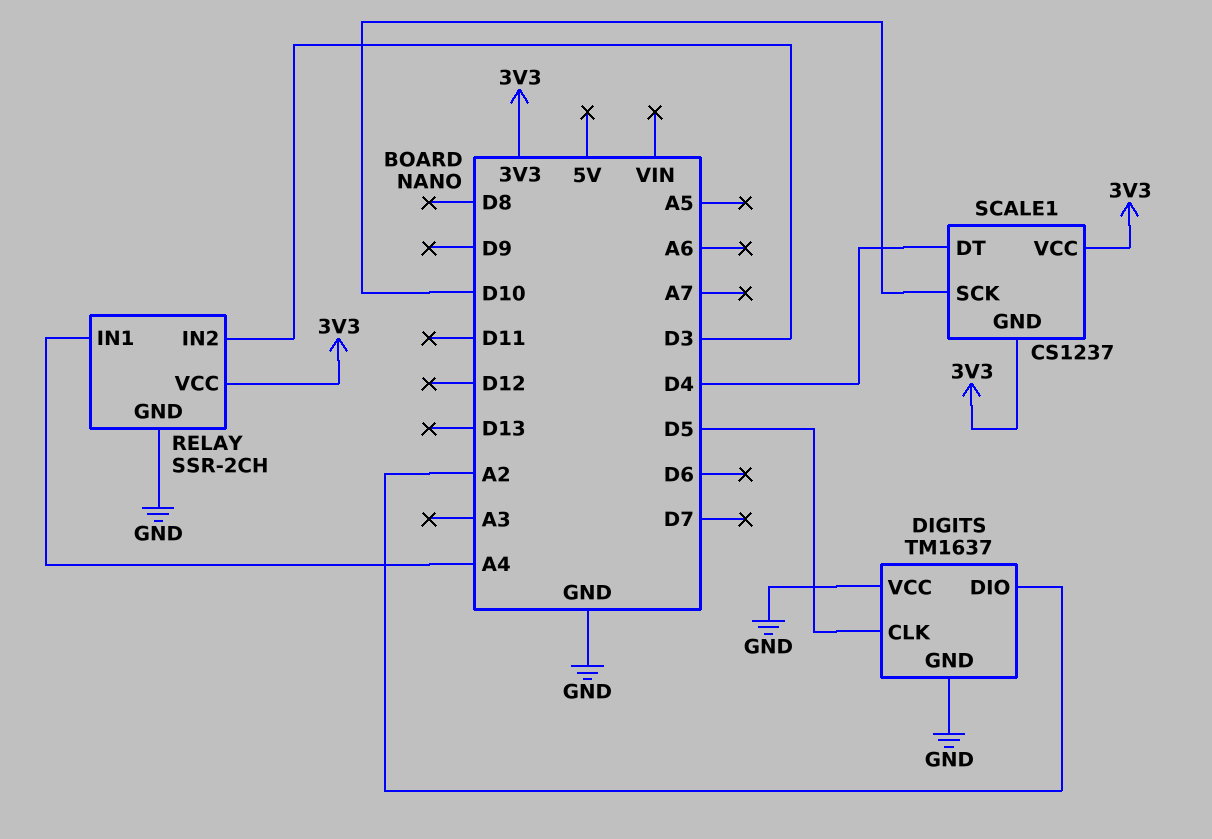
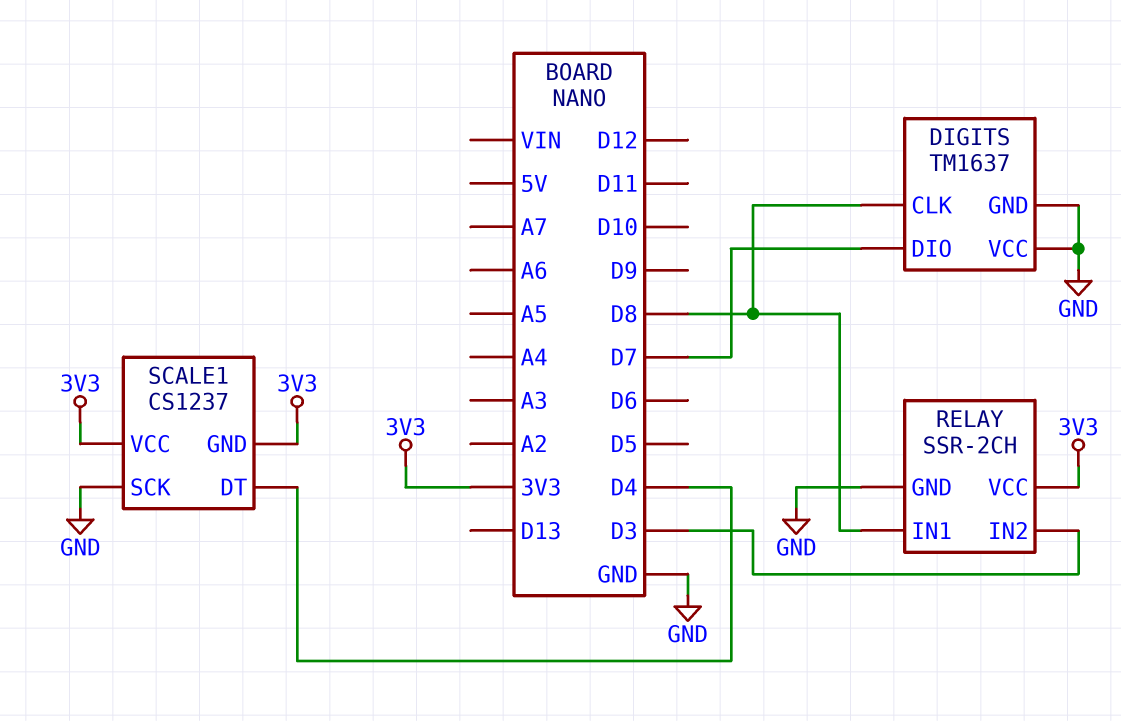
DIGITS pin CLK: D5 -> D8
DIGITS pin DIO: A2 -> D7
RELAY pin IN1: A4 -> D8
SCALE1 pin SCK: D10 -> GND

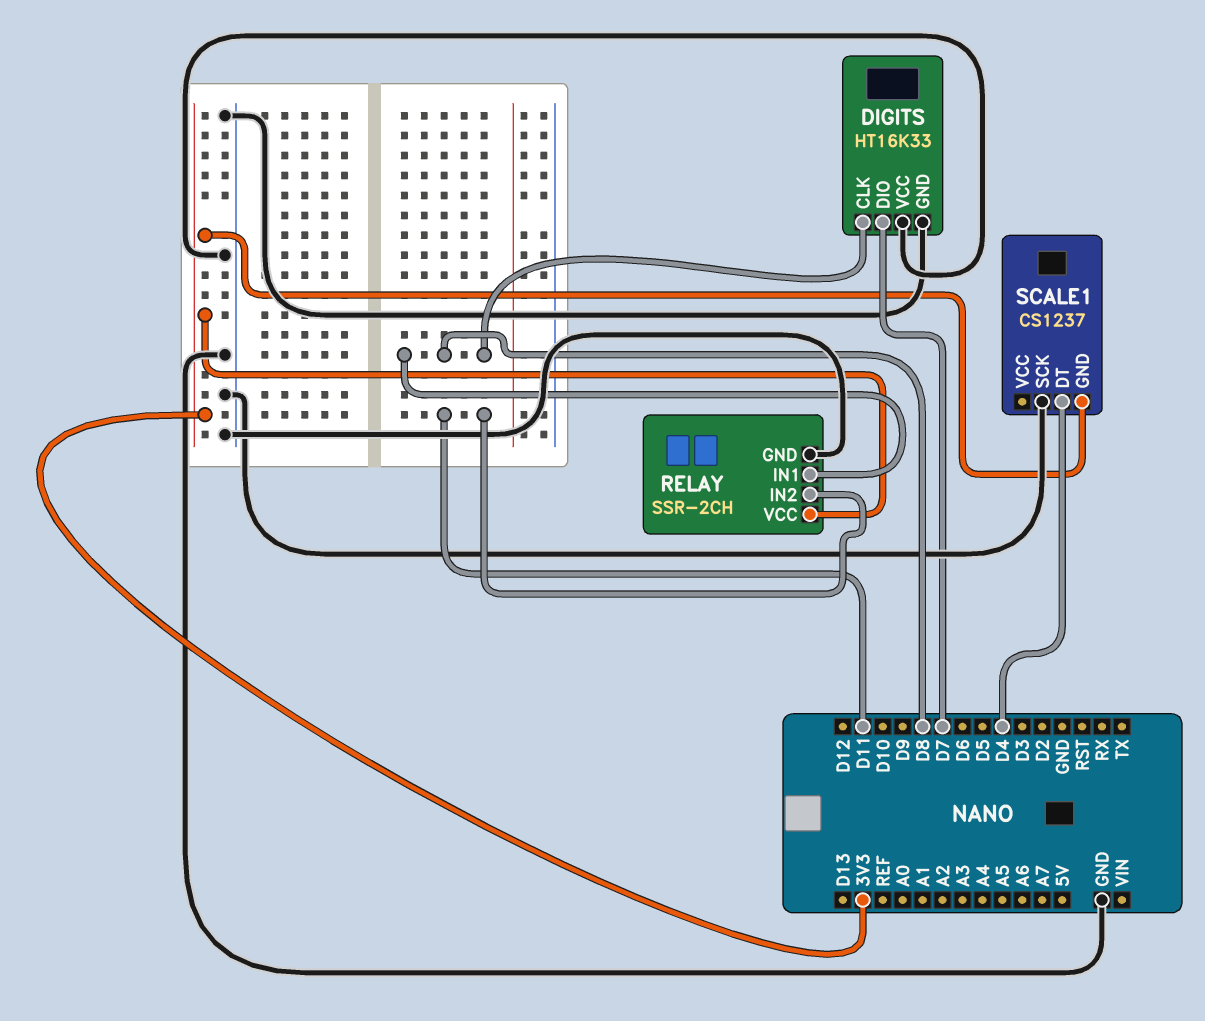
DIGITS: TM1637 -> HT16K33
RELAY pin IN2: D3 -> D11
SCALE1 pin VCC: 3V3 -> none

